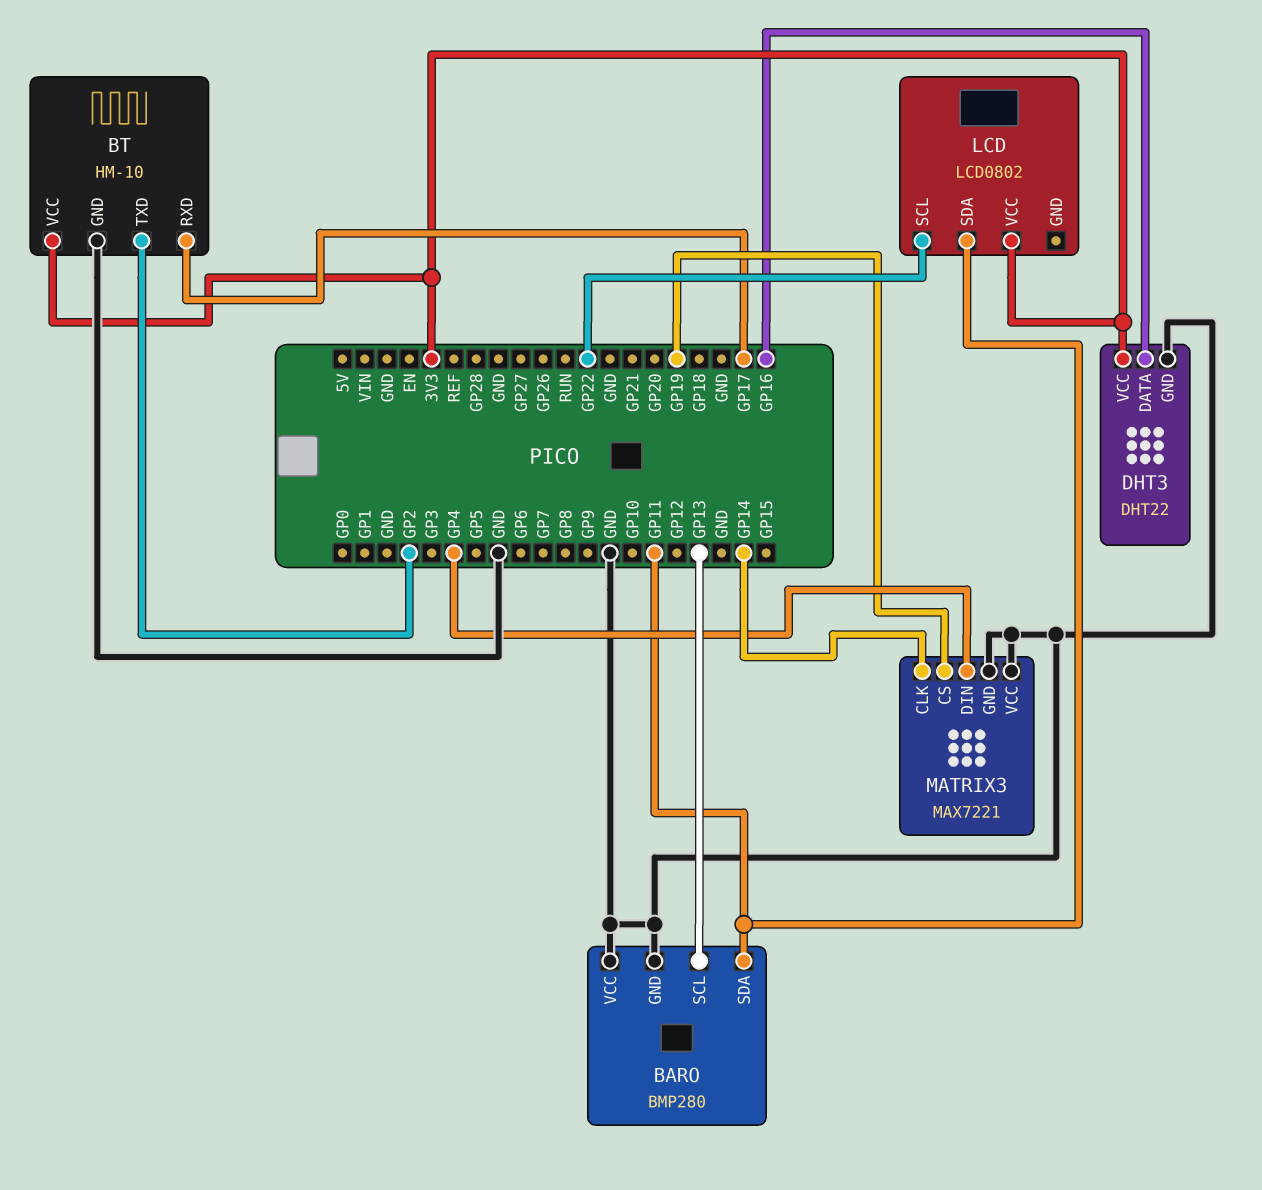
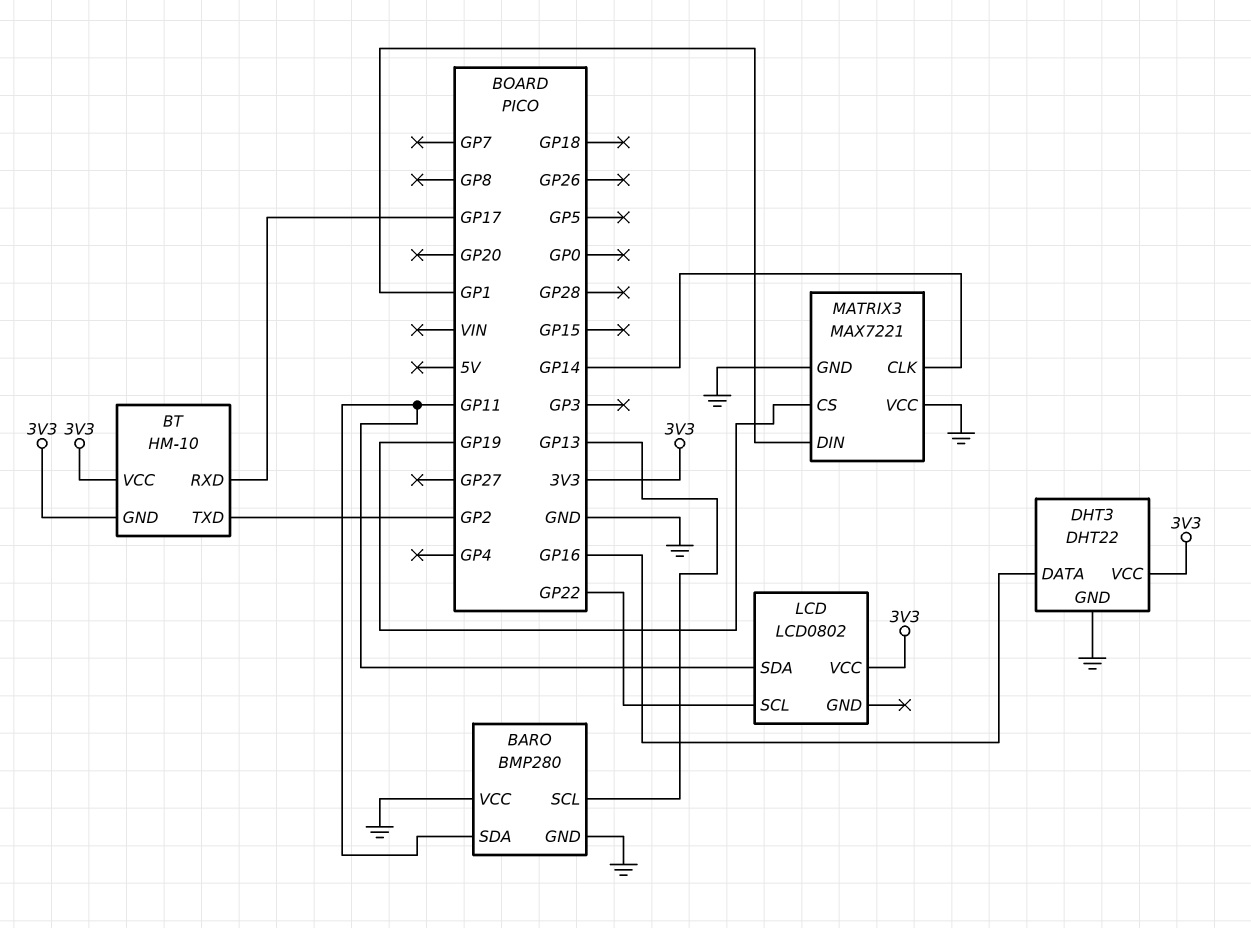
BT pin GND: GND -> 3V3
MATRIX3 pin DIN: GP4 -> GP1

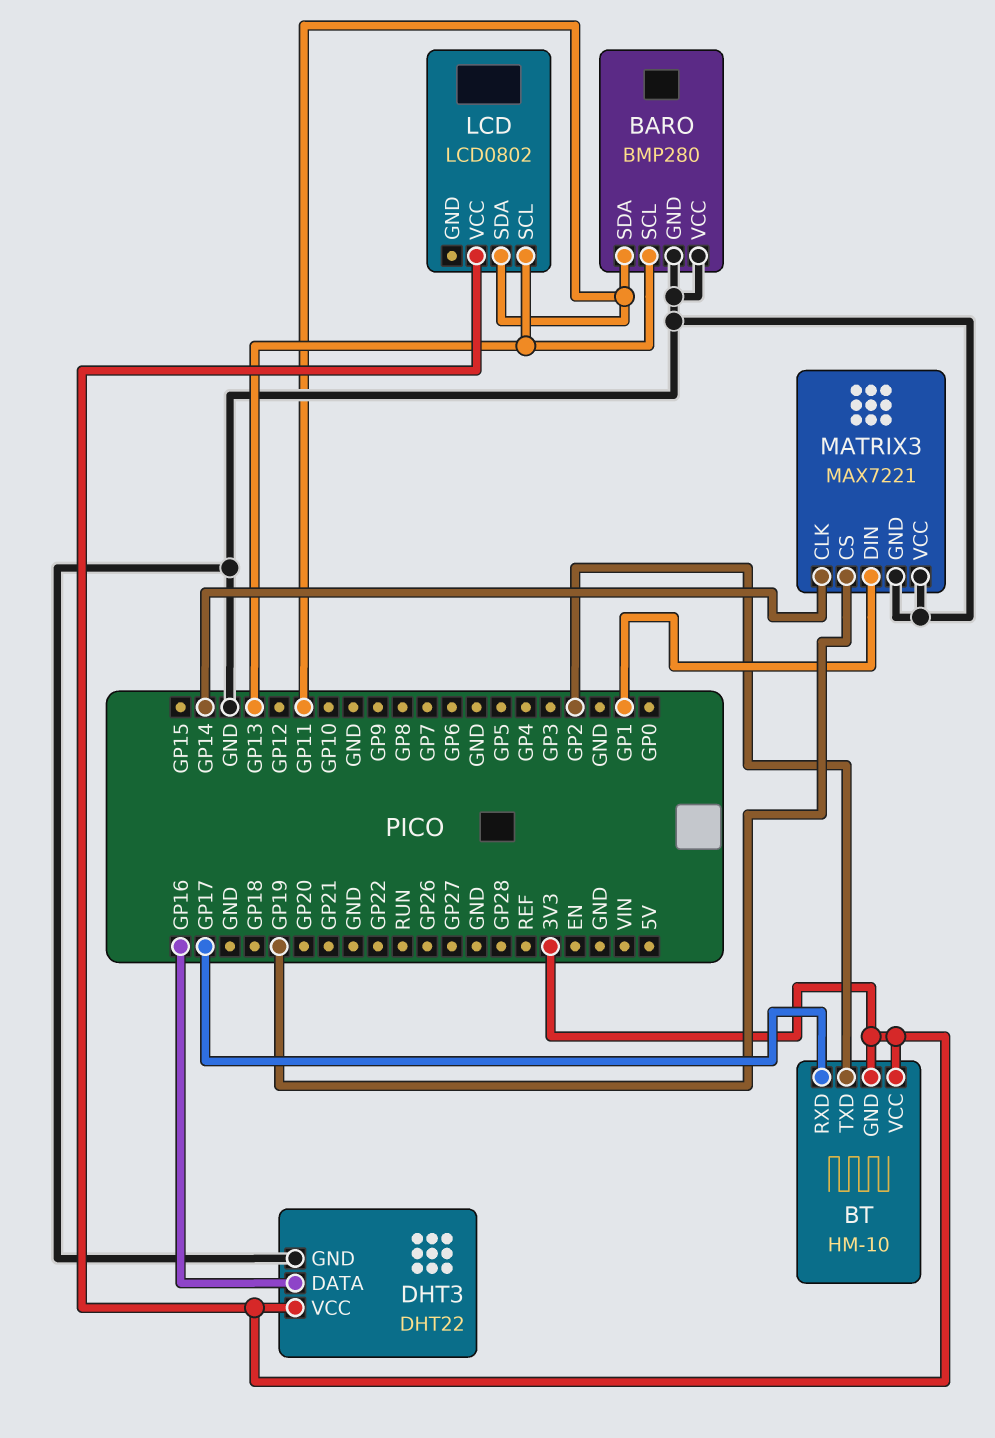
LCD pin SCL: GP22 -> GP13

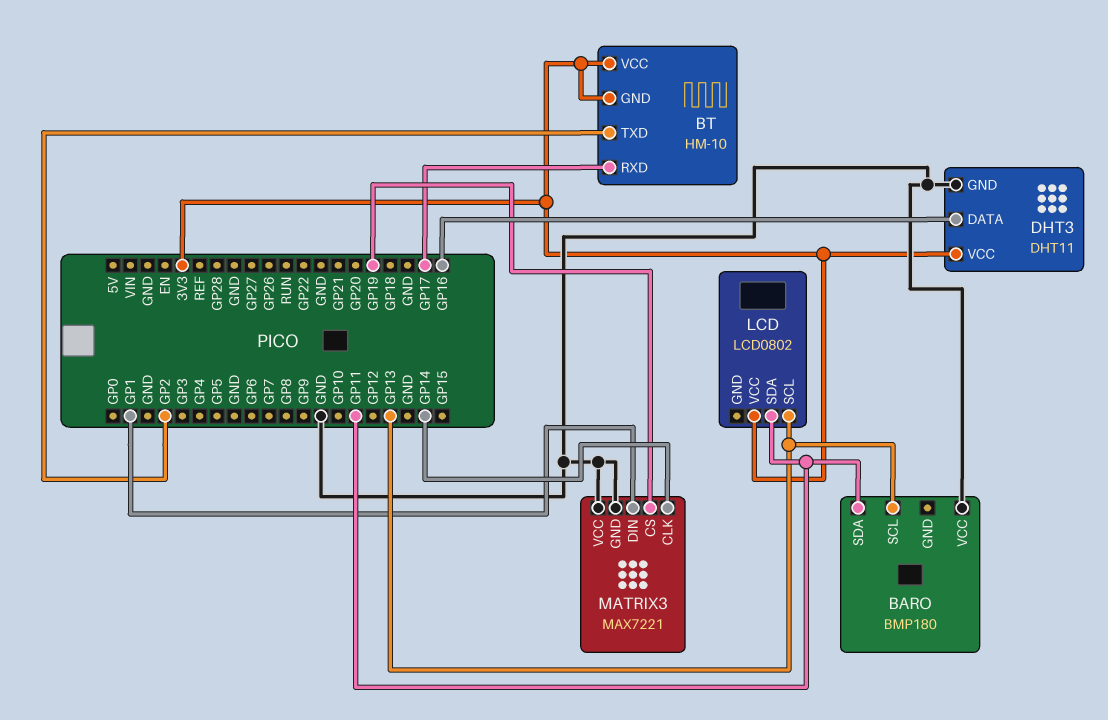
BARO: BMP280 -> BMP180
BARO pin GND: GND -> none
DHT3: DHT22 -> DHT11

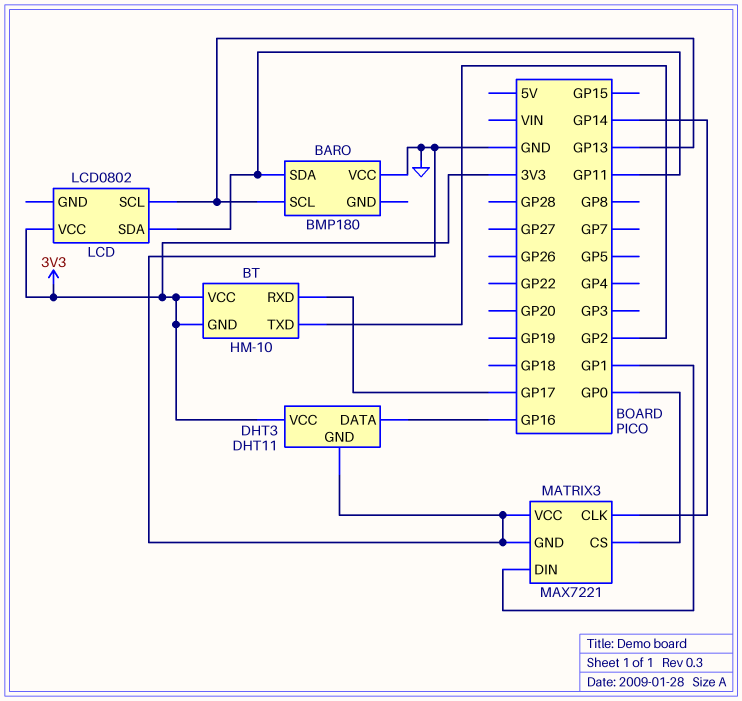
MATRIX3 pin CS: GP19 -> GP0

